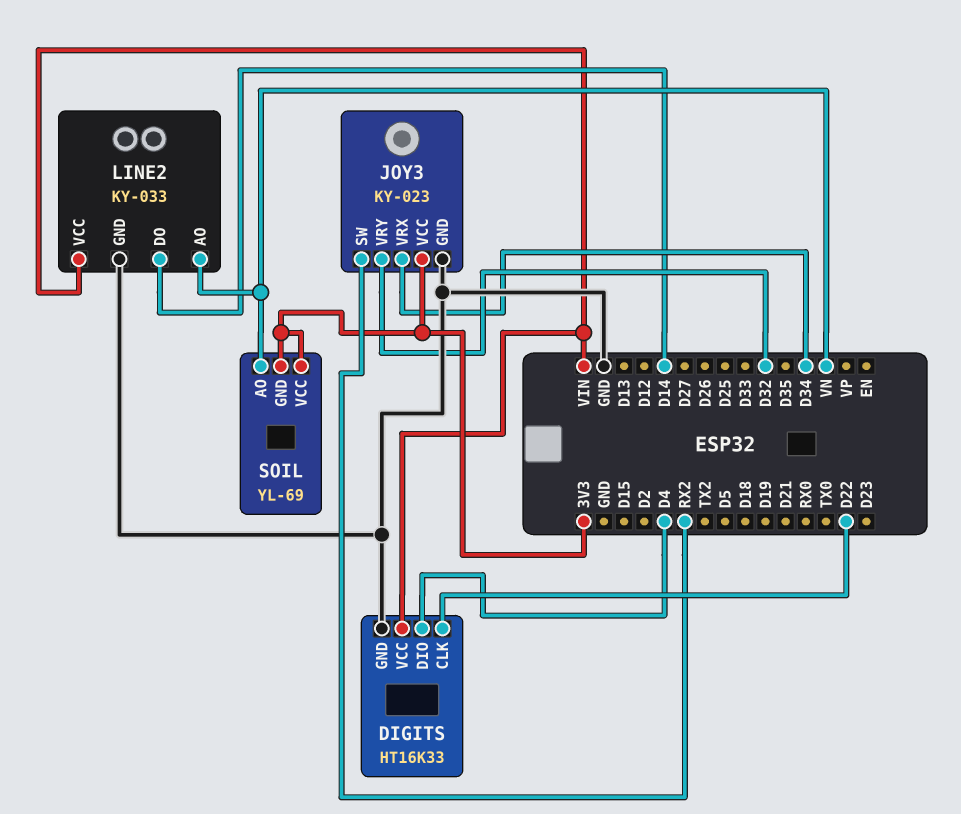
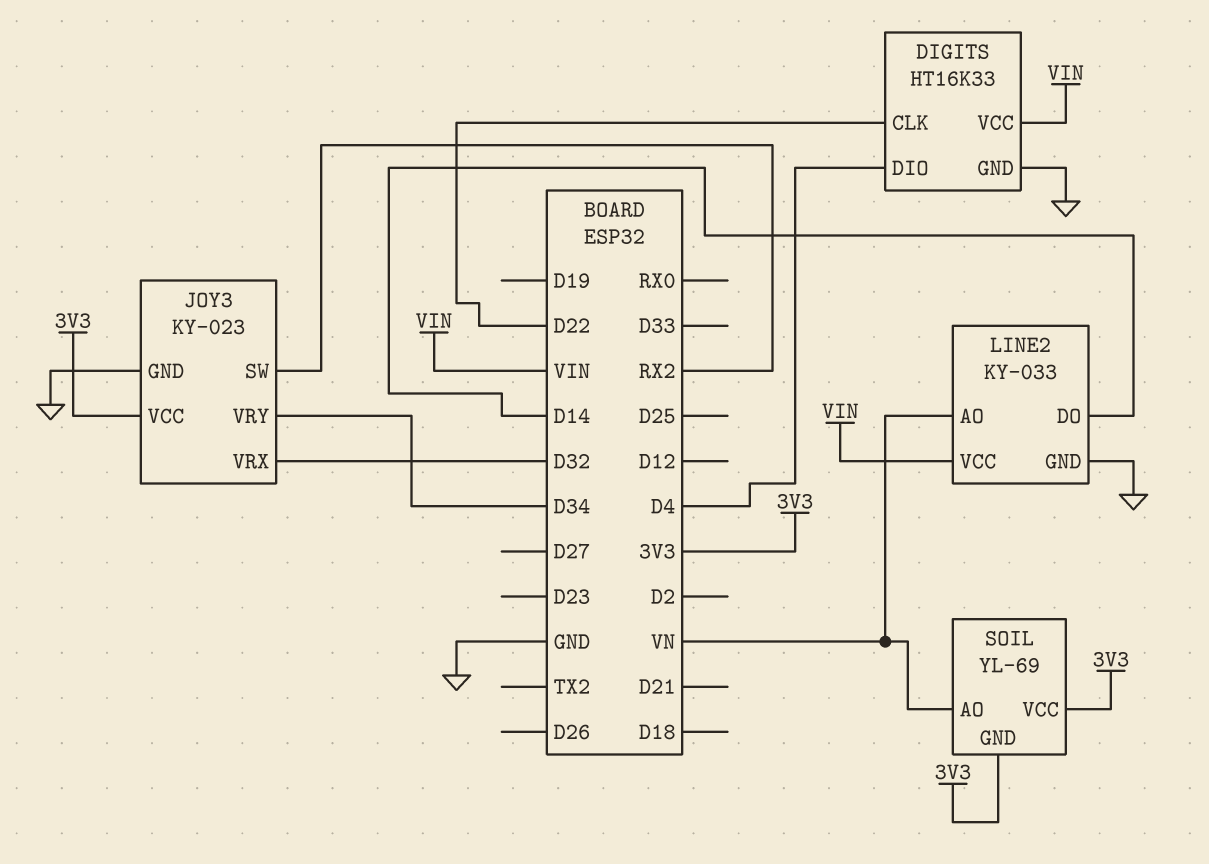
JOY3 pin VRX: D34 -> D32
JOY3 pin VRY: D32 -> D34

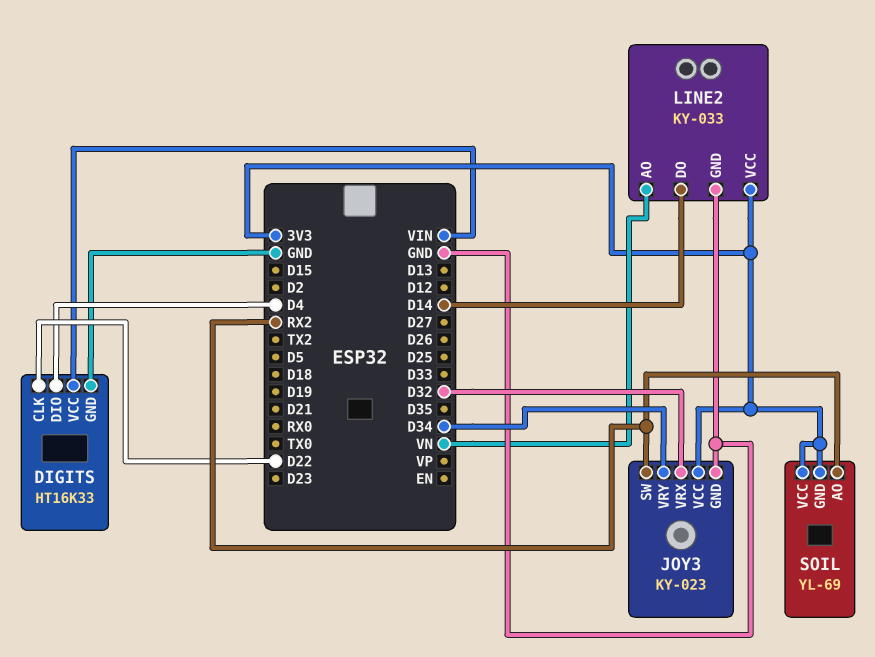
LINE2 pin VCC: VIN -> 3V3
SOIL pin AO: VN -> RX2

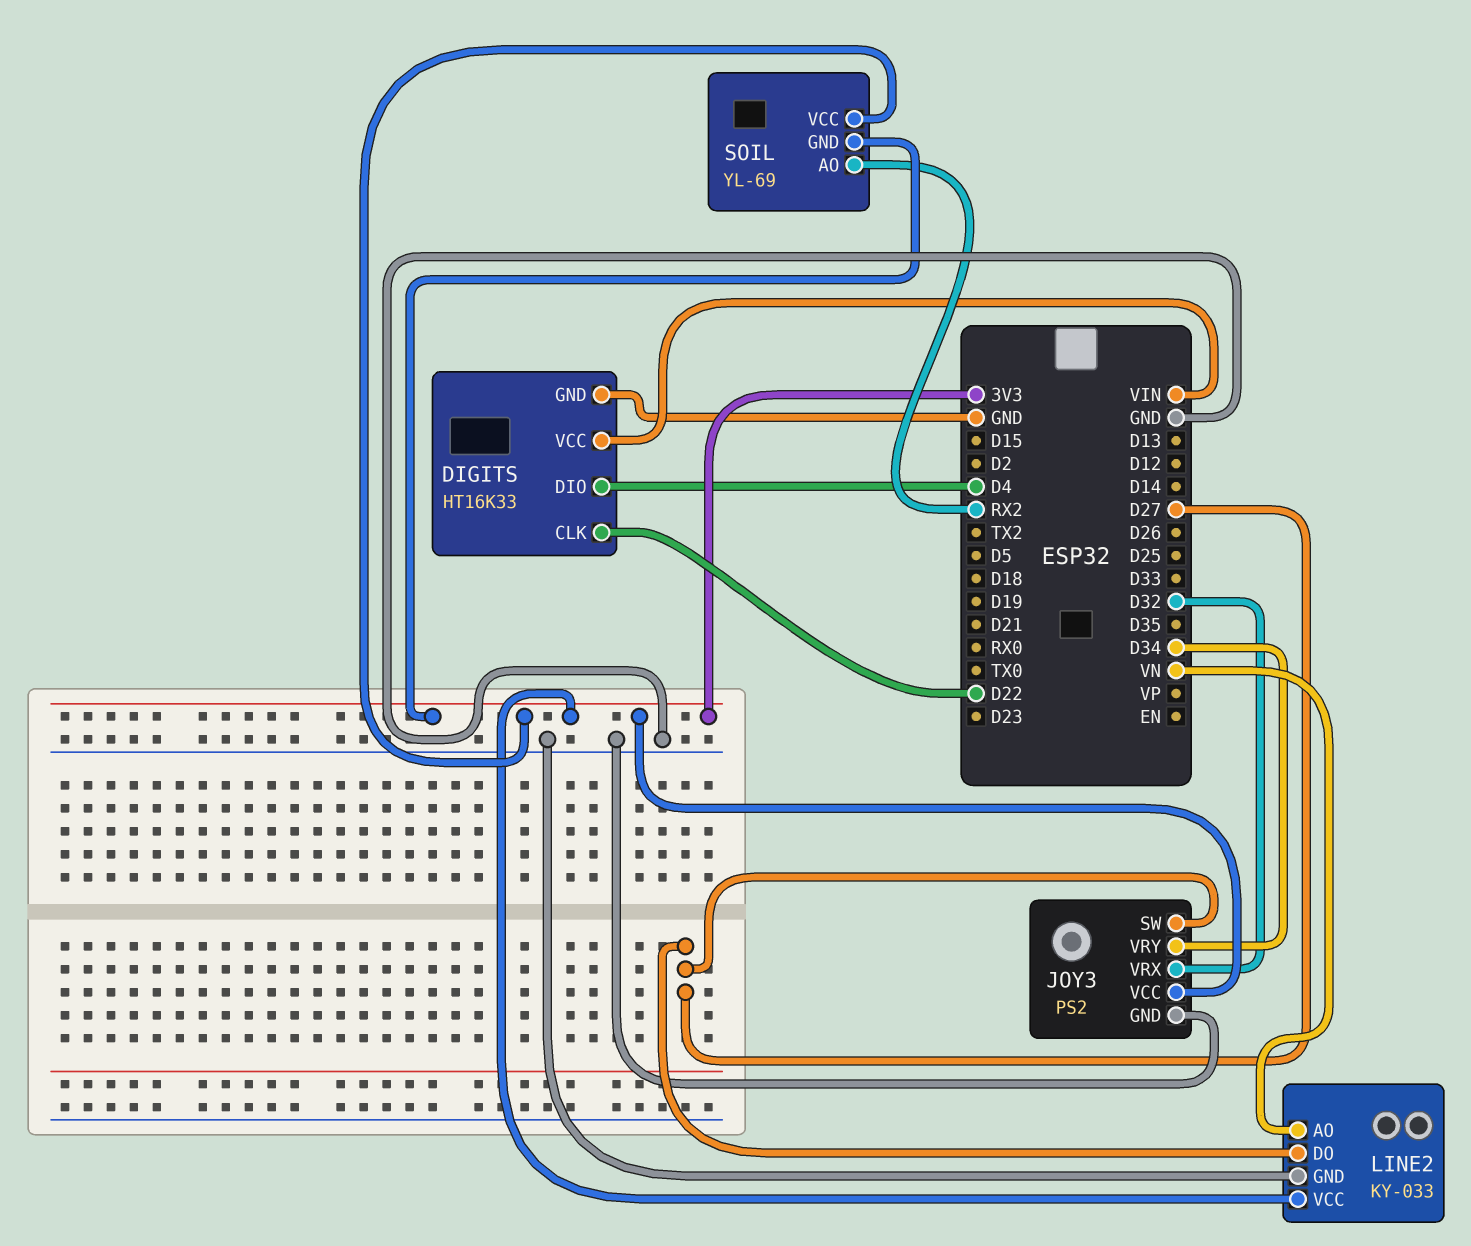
JOY3: KY-023 -> PS2
JOY3 pin SW: RX2 -> D27
LINE2 pin DO: D14 -> D27

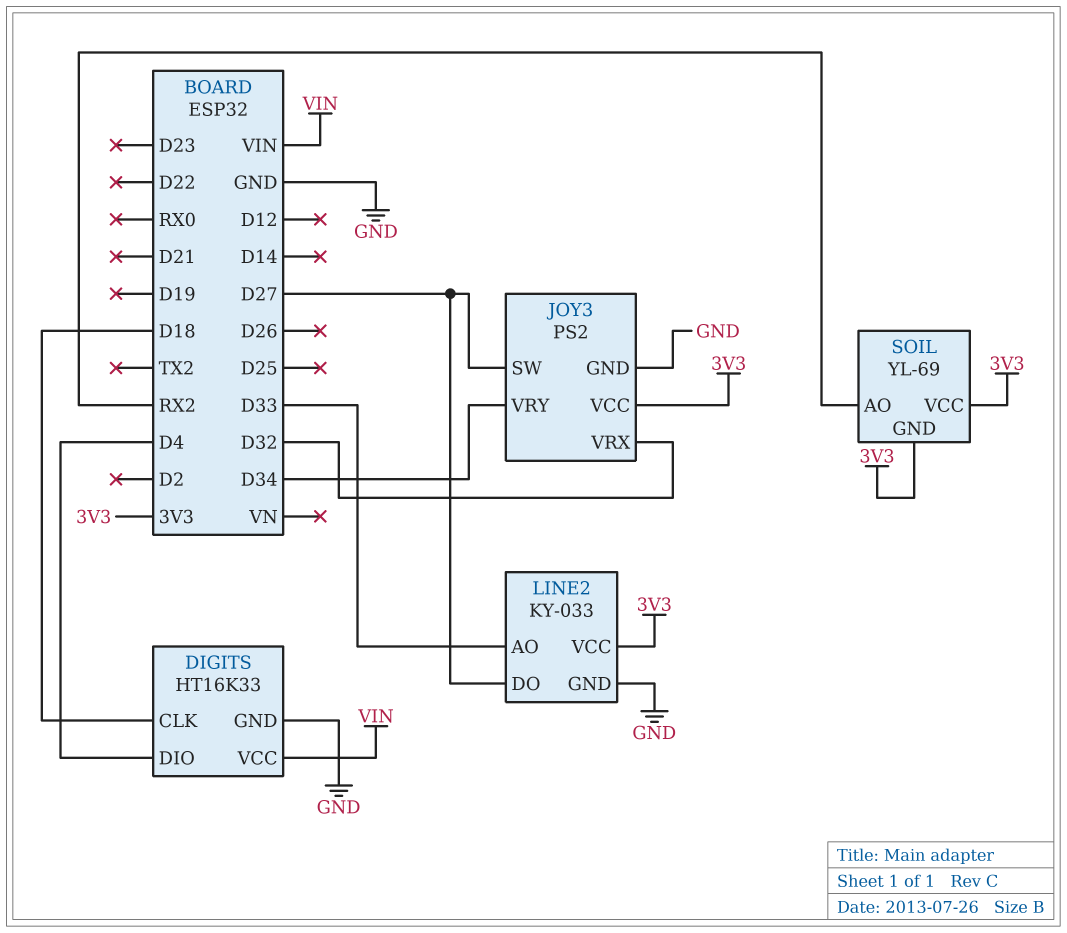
DIGITS pin CLK: D22 -> D18
LINE2 pin AO: VN -> D33

